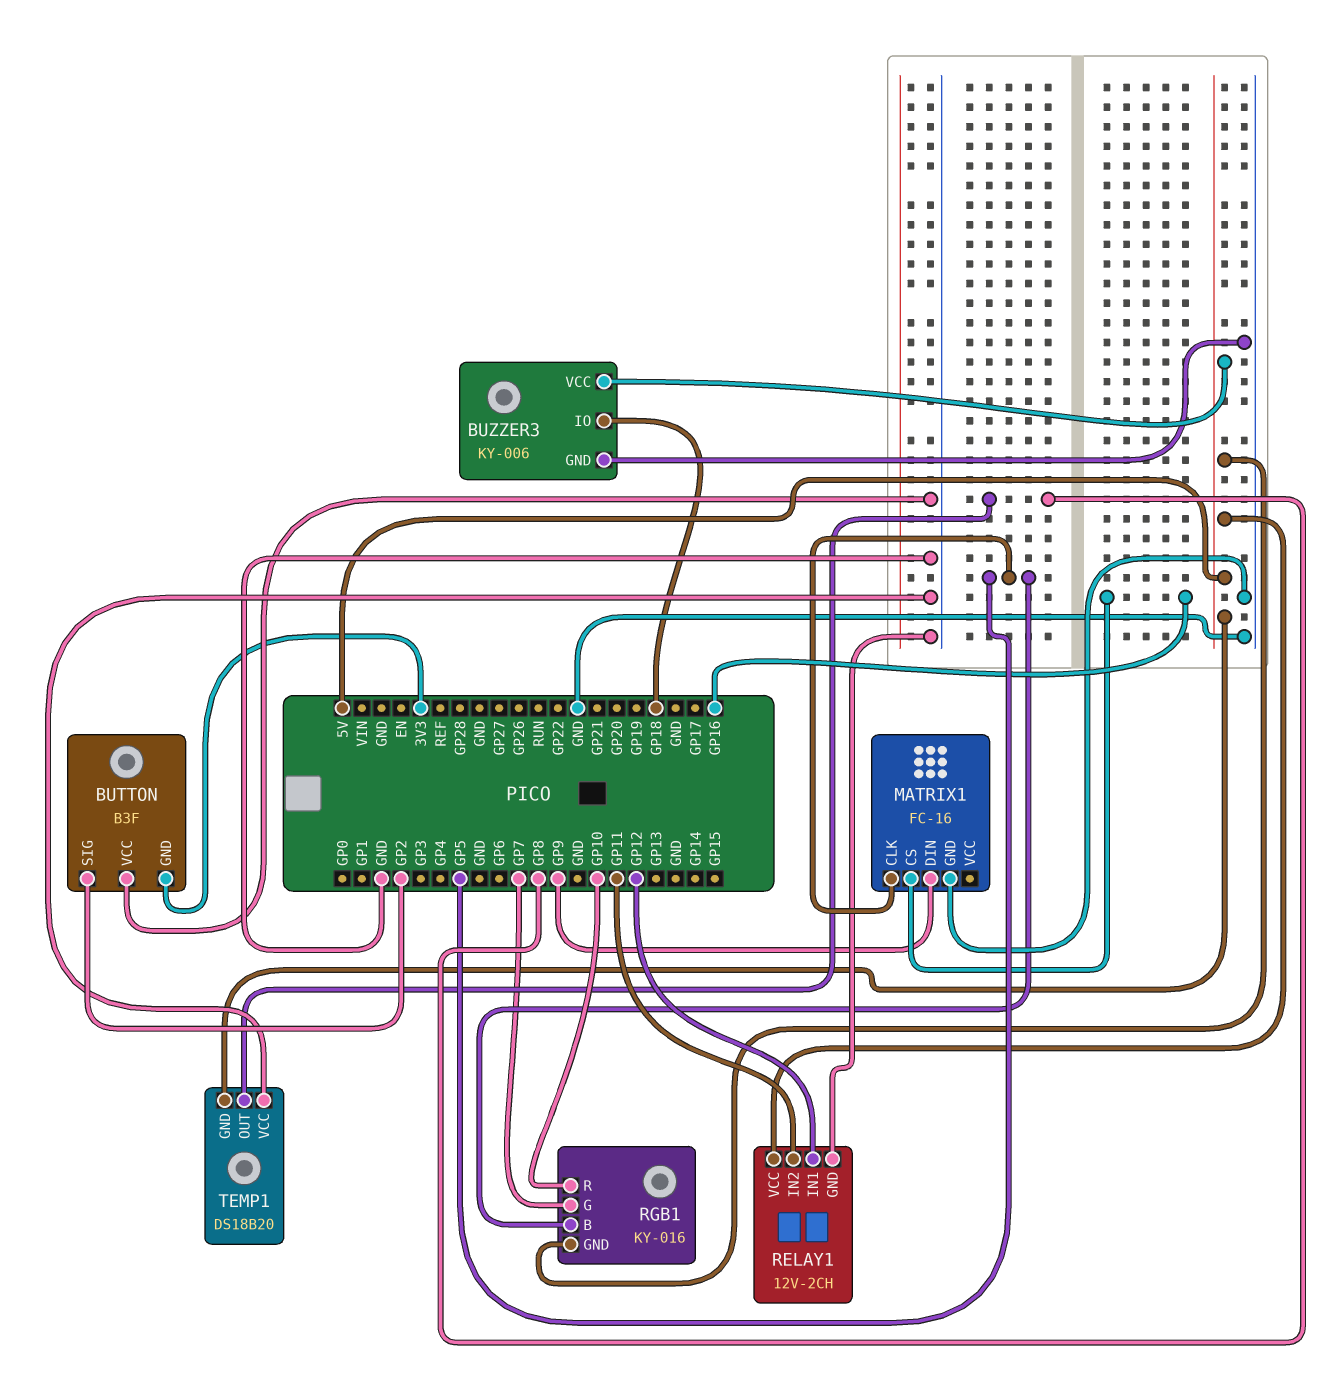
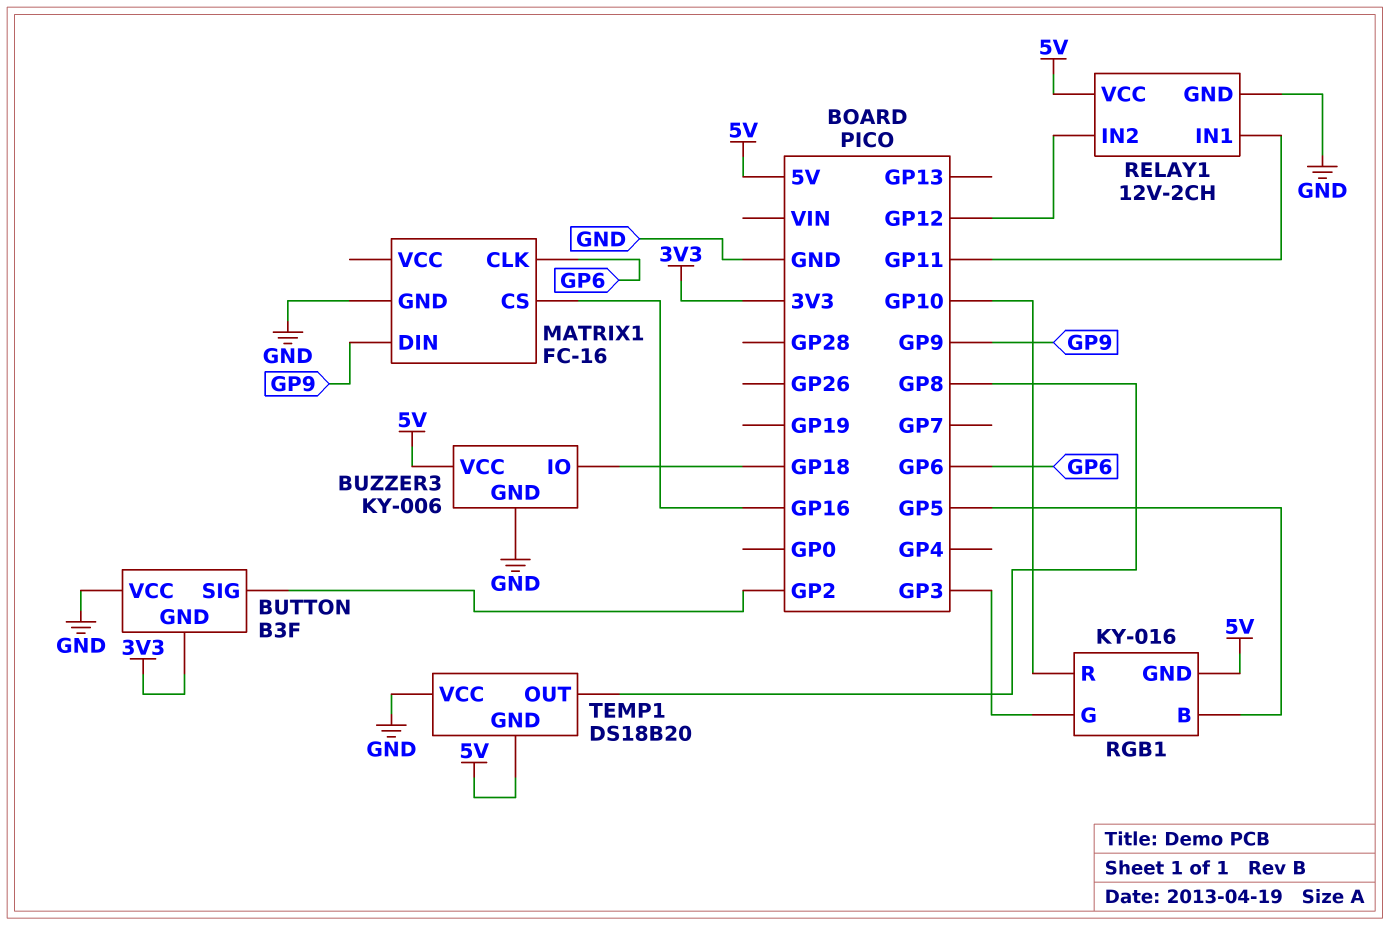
MATRIX1 pin CLK: GP5 -> GP6
RELAY1 pin IN1: GP12 -> GP11
RELAY1 pin IN2: GP11 -> GP12
RGB1 pin G: GP7 -> GP3

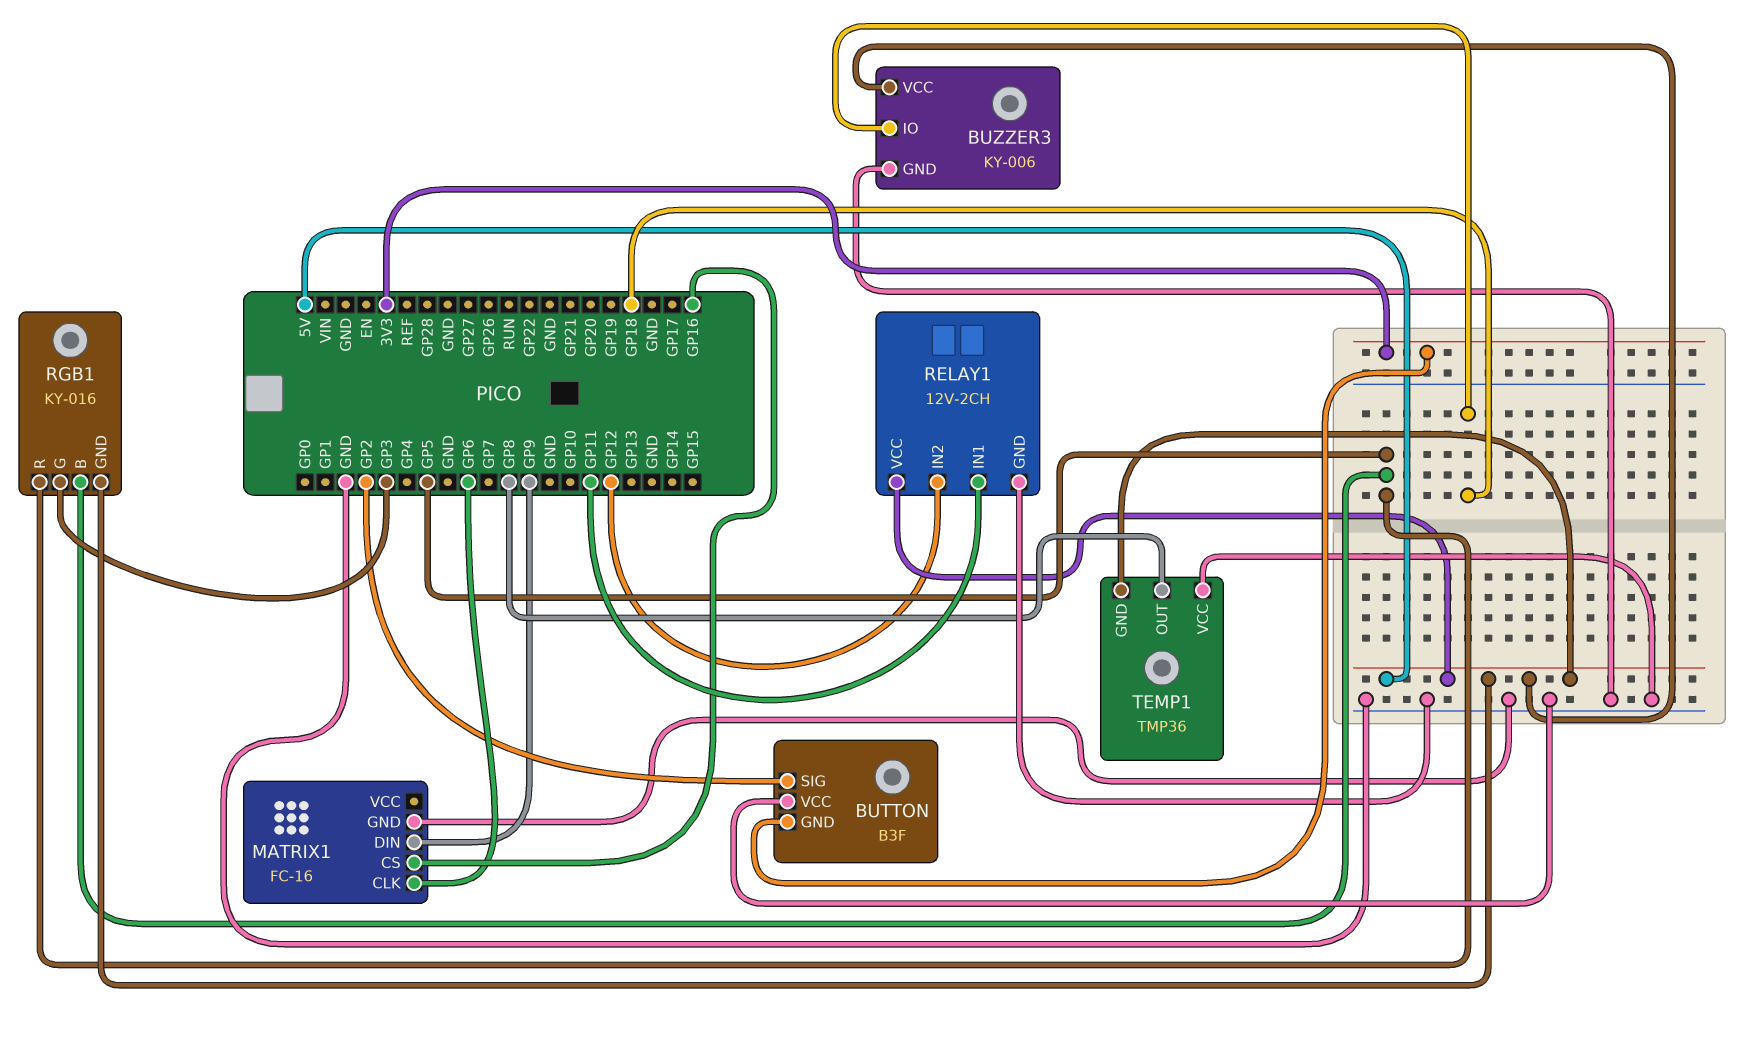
RGB1 pin R: GP10 -> GP5
TEMP1: DS18B20 -> TMP36

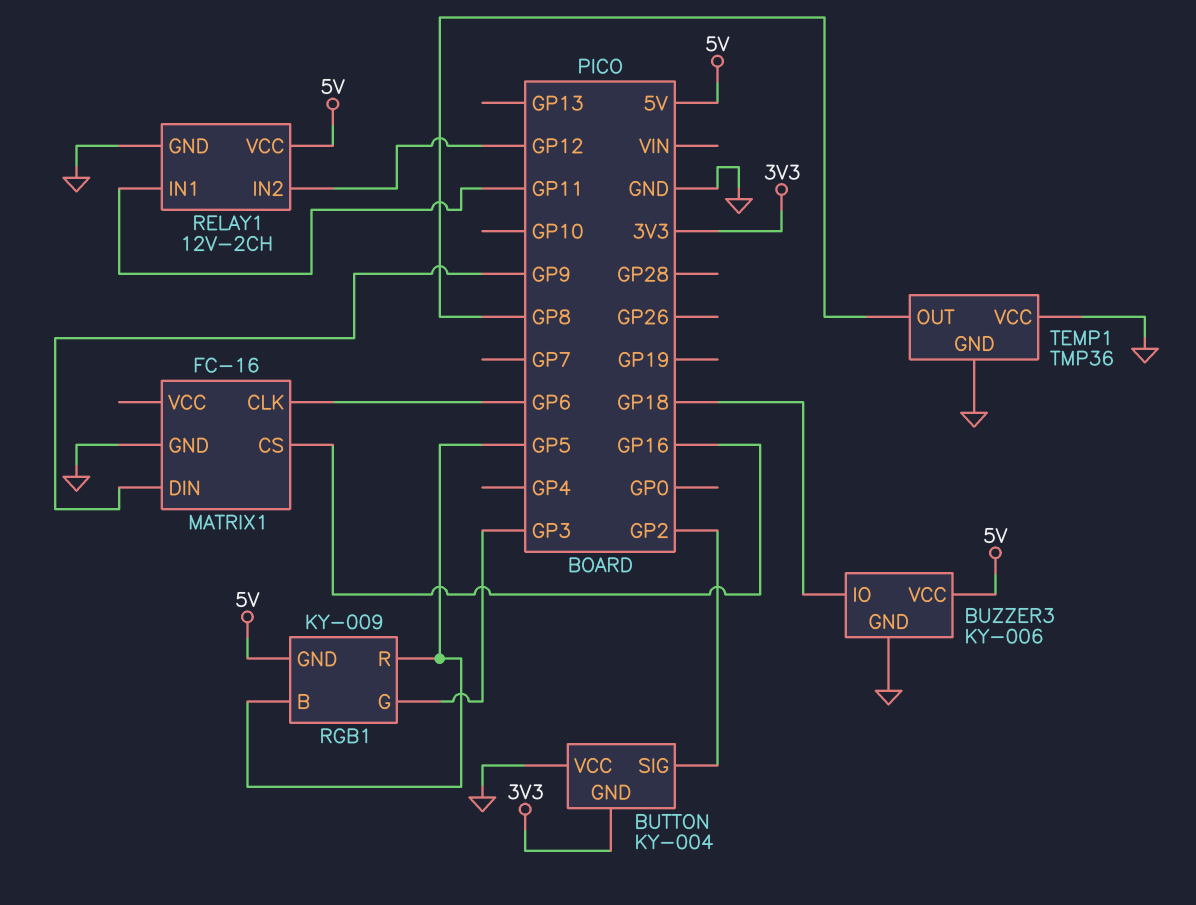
BUTTON: B3F -> KY-004
RGB1: KY-016 -> KY-009
TEMP1 pin GND: 5V -> GND

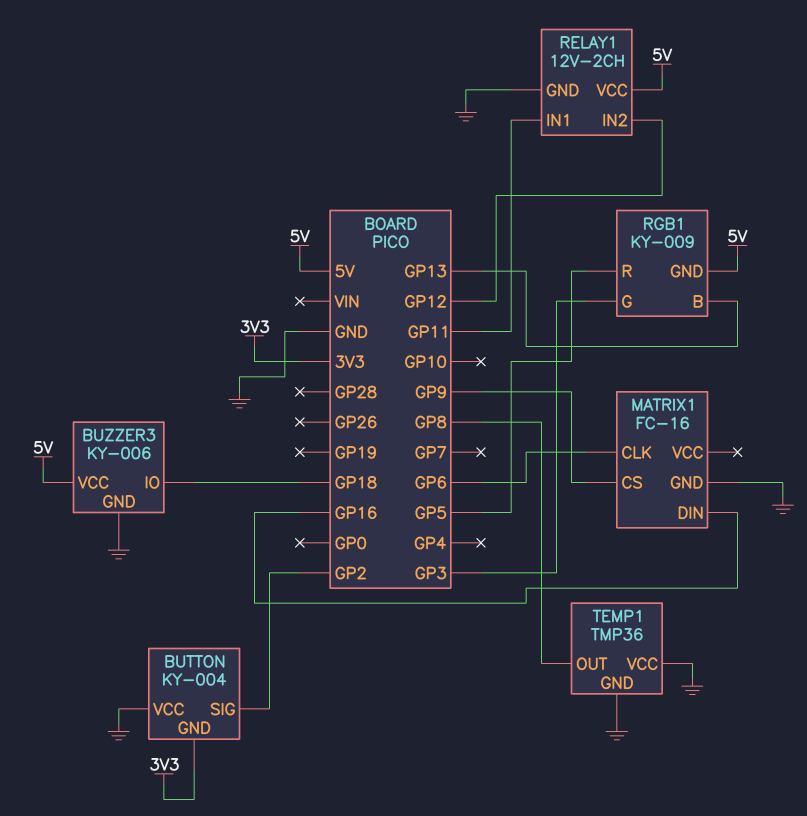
MATRIX1 pin CS: GP16 -> GP9
MATRIX1 pin DIN: GP9 -> GP16
RGB1 pin B: GP5 -> GP13

